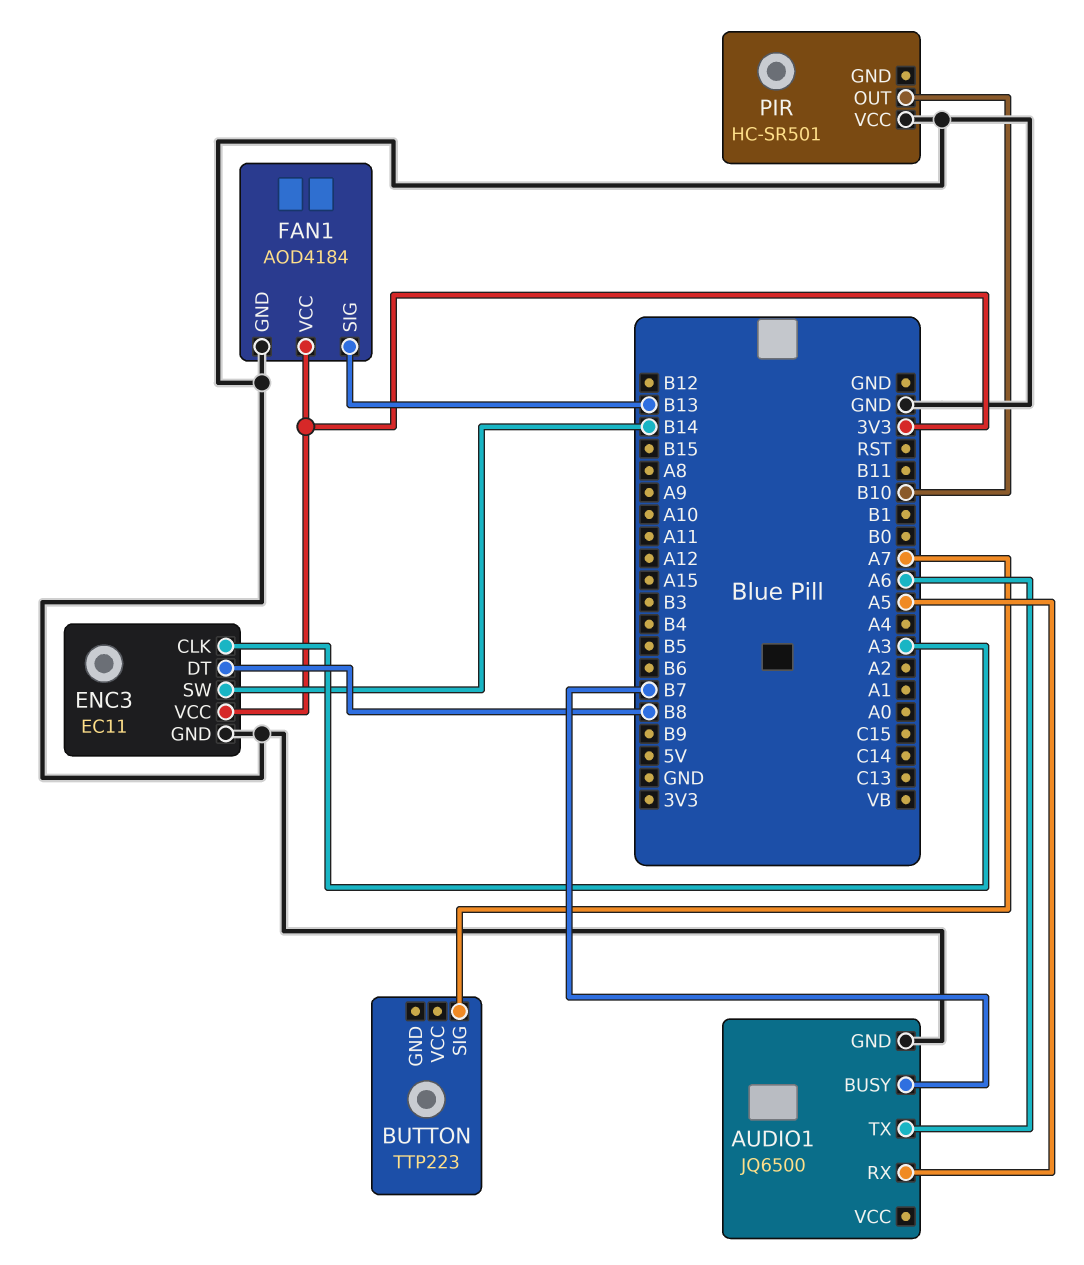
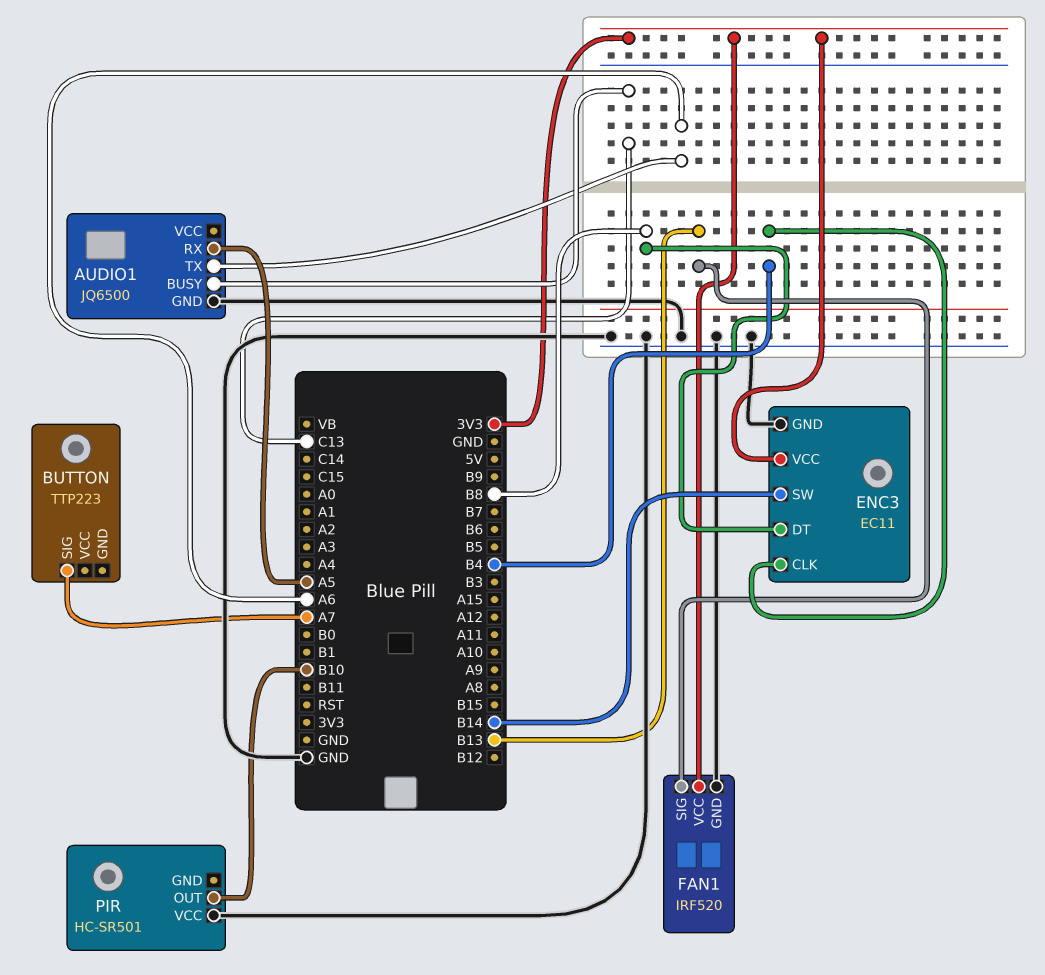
AUDIO1 pin BUSY: B7 -> C13
ENC3 pin CLK: A3 -> B4
FAN1: AOD4184 -> IRF520

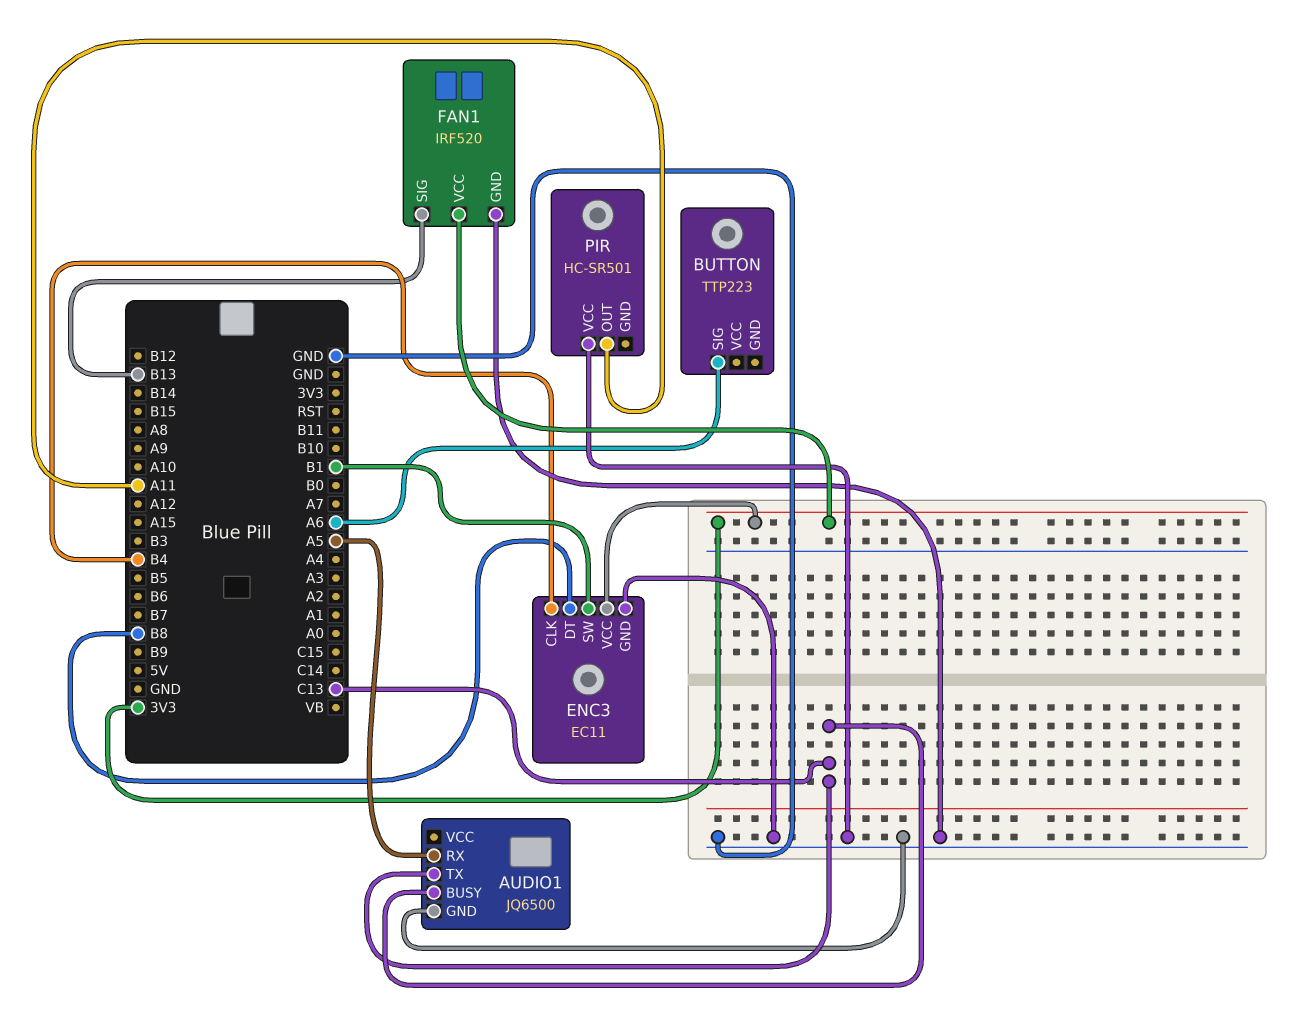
AUDIO1 pin TX: A6 -> C13
BUTTON pin SIG: A7 -> A6
ENC3 pin SW: B14 -> B1
PIR pin OUT: B10 -> A11

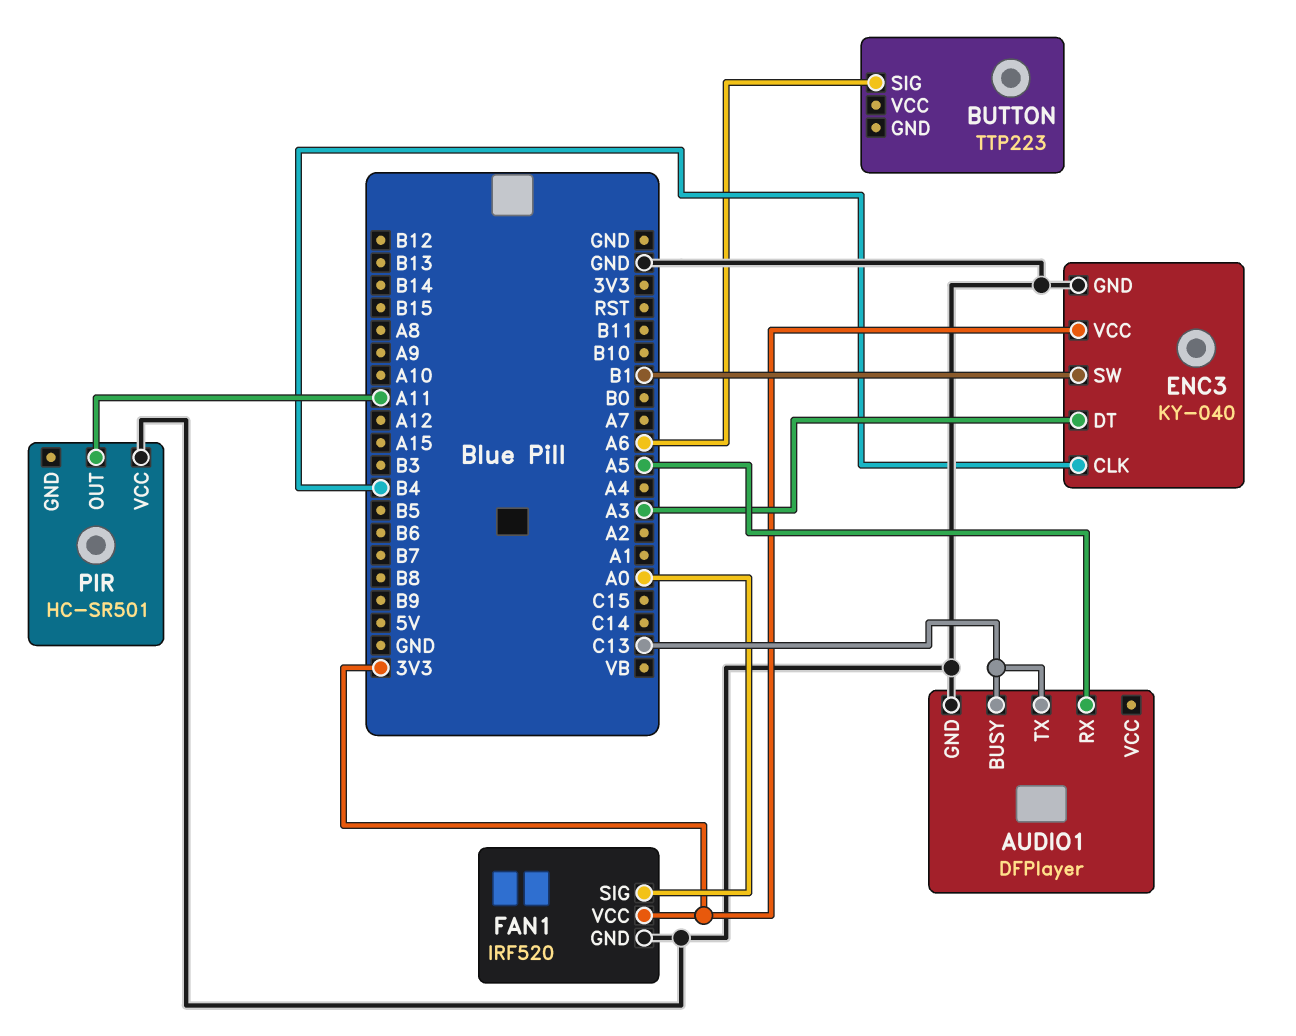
AUDIO1: JQ6500 -> DFPlayer
ENC3: EC11 -> KY-040
ENC3 pin DT: B8 -> A3
FAN1 pin SIG: B13 -> A0

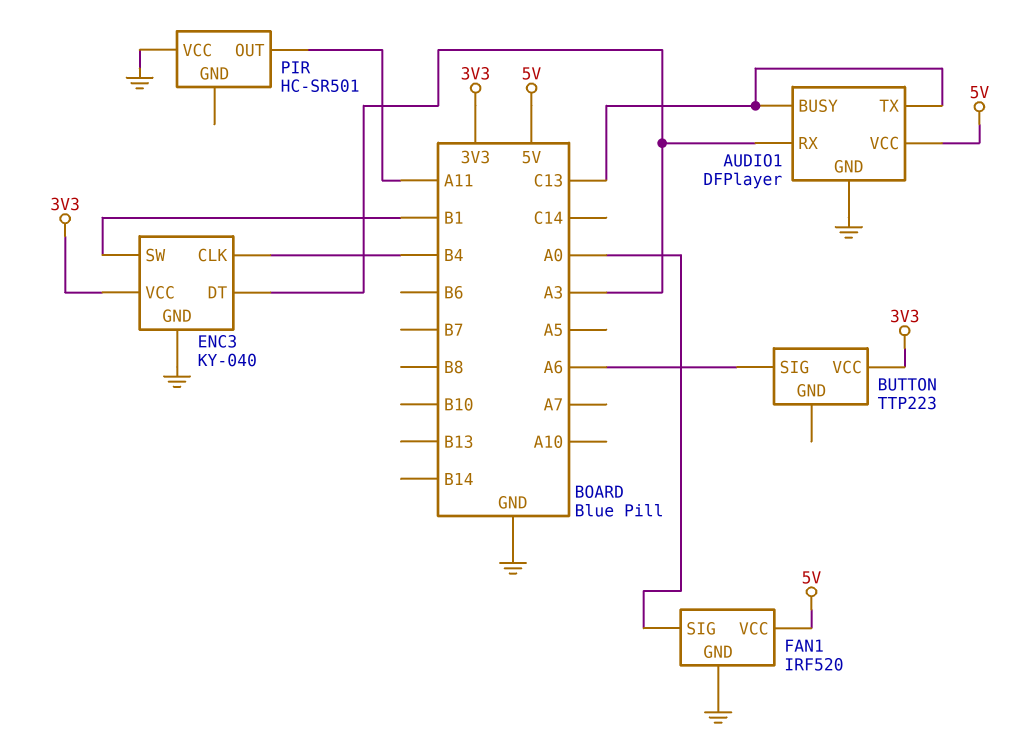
AUDIO1 pin RX: A5 -> A3
AUDIO1 pin VCC: none -> 5V
BUTTON pin VCC: none -> 3V3
FAN1 pin VCC: 3V3 -> 5V

